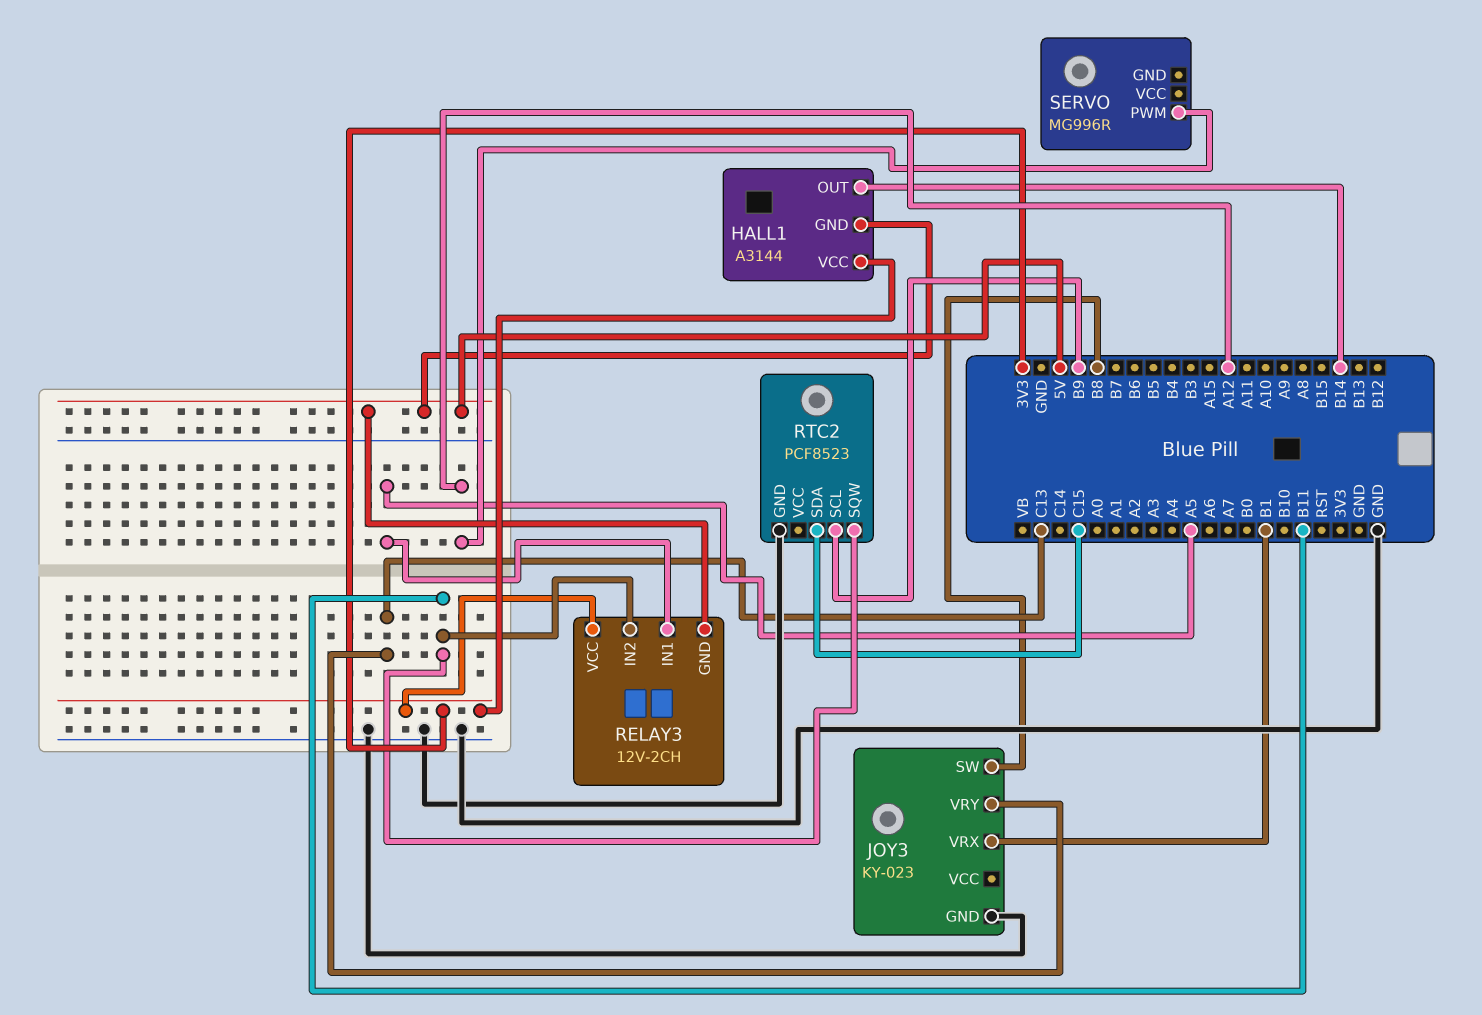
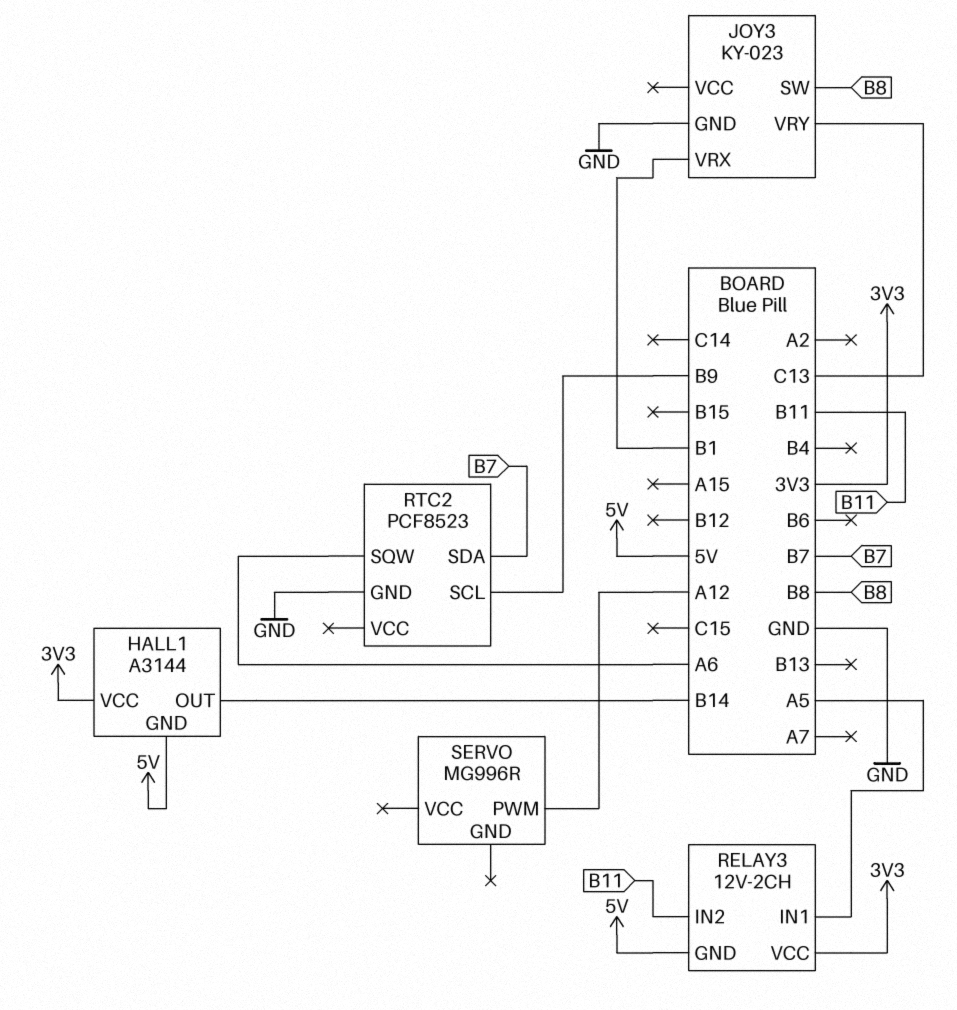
RTC2 pin SDA: C15 -> B7
RTC2 pin SQW: B11 -> A6

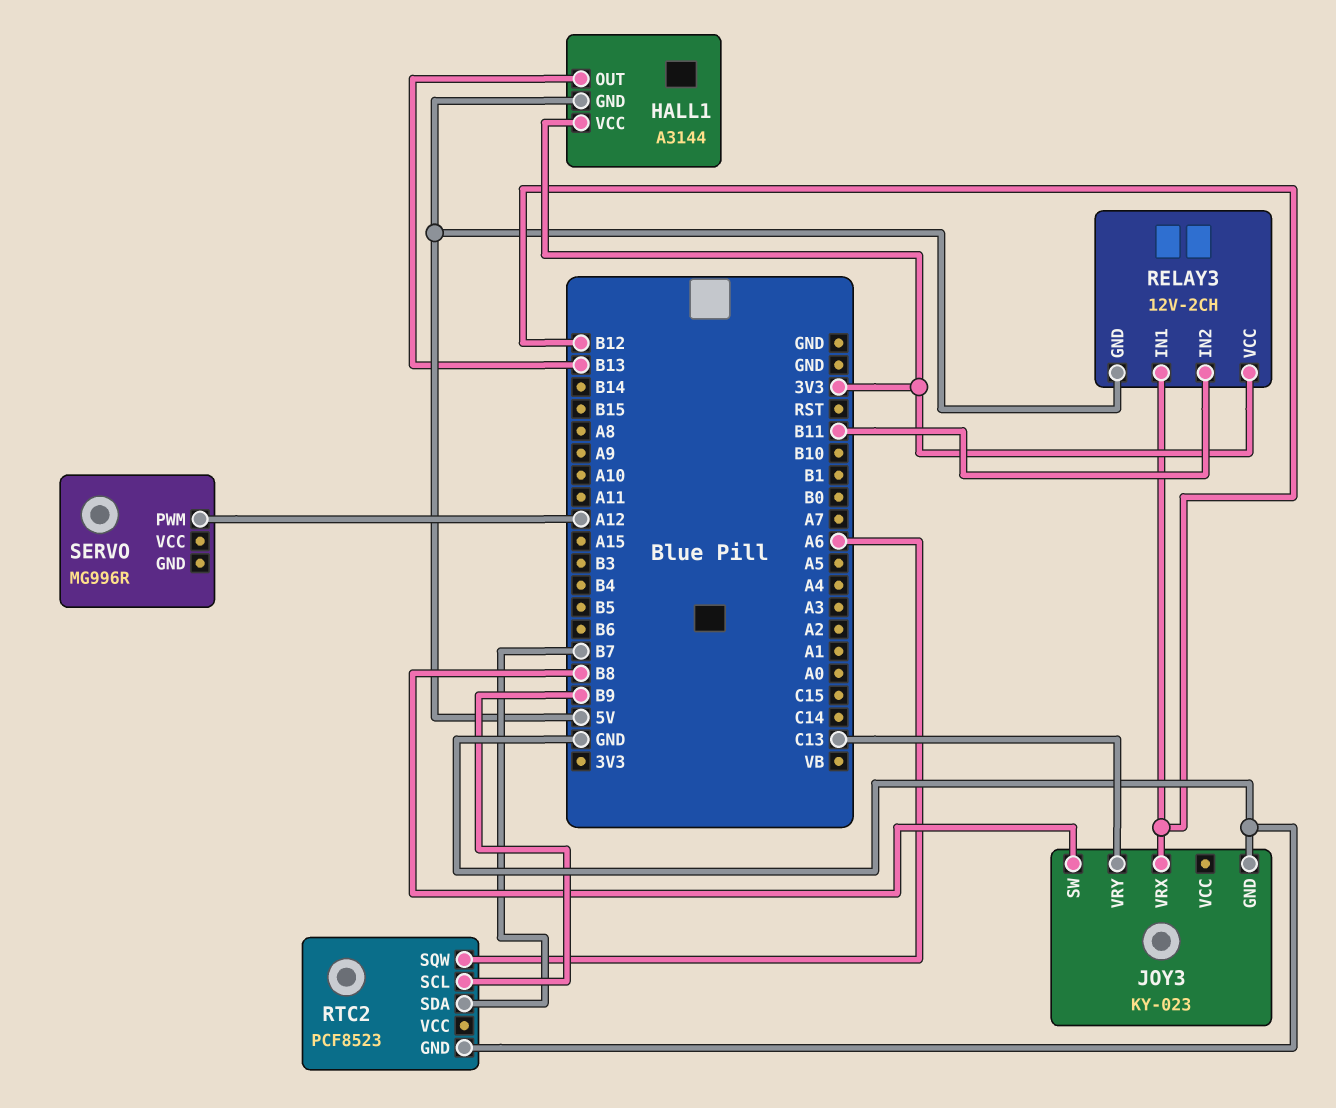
HALL1 pin OUT: B14 -> B13
JOY3 pin VRX: B1 -> B12
RELAY3 pin IN1: A5 -> B12

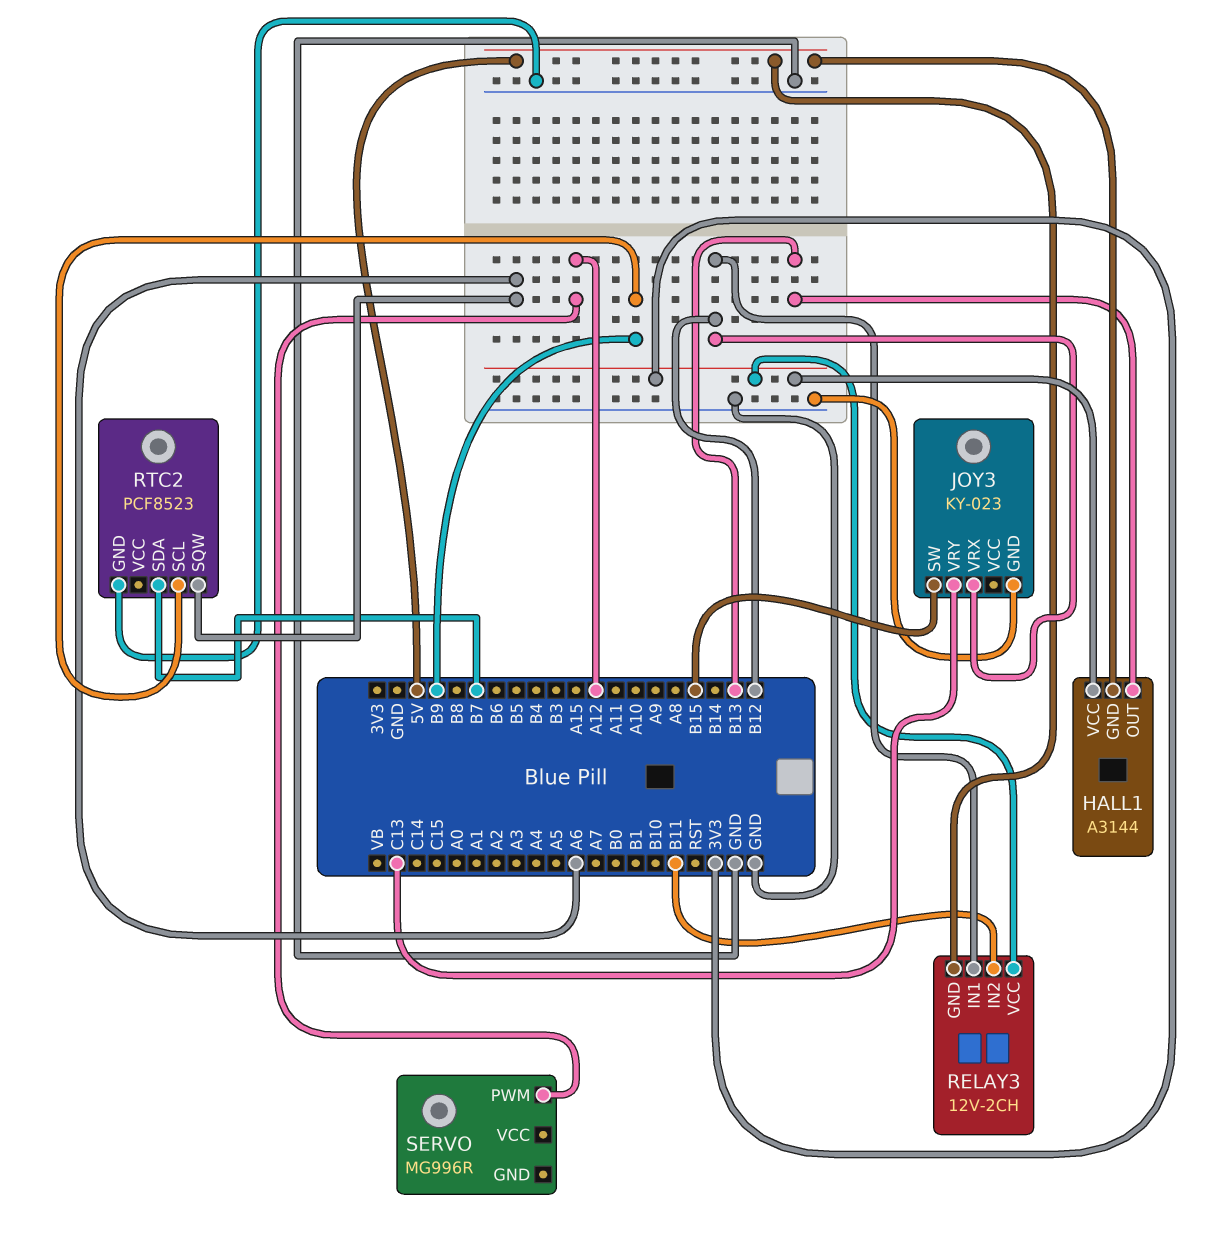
JOY3 pin SW: B8 -> B15

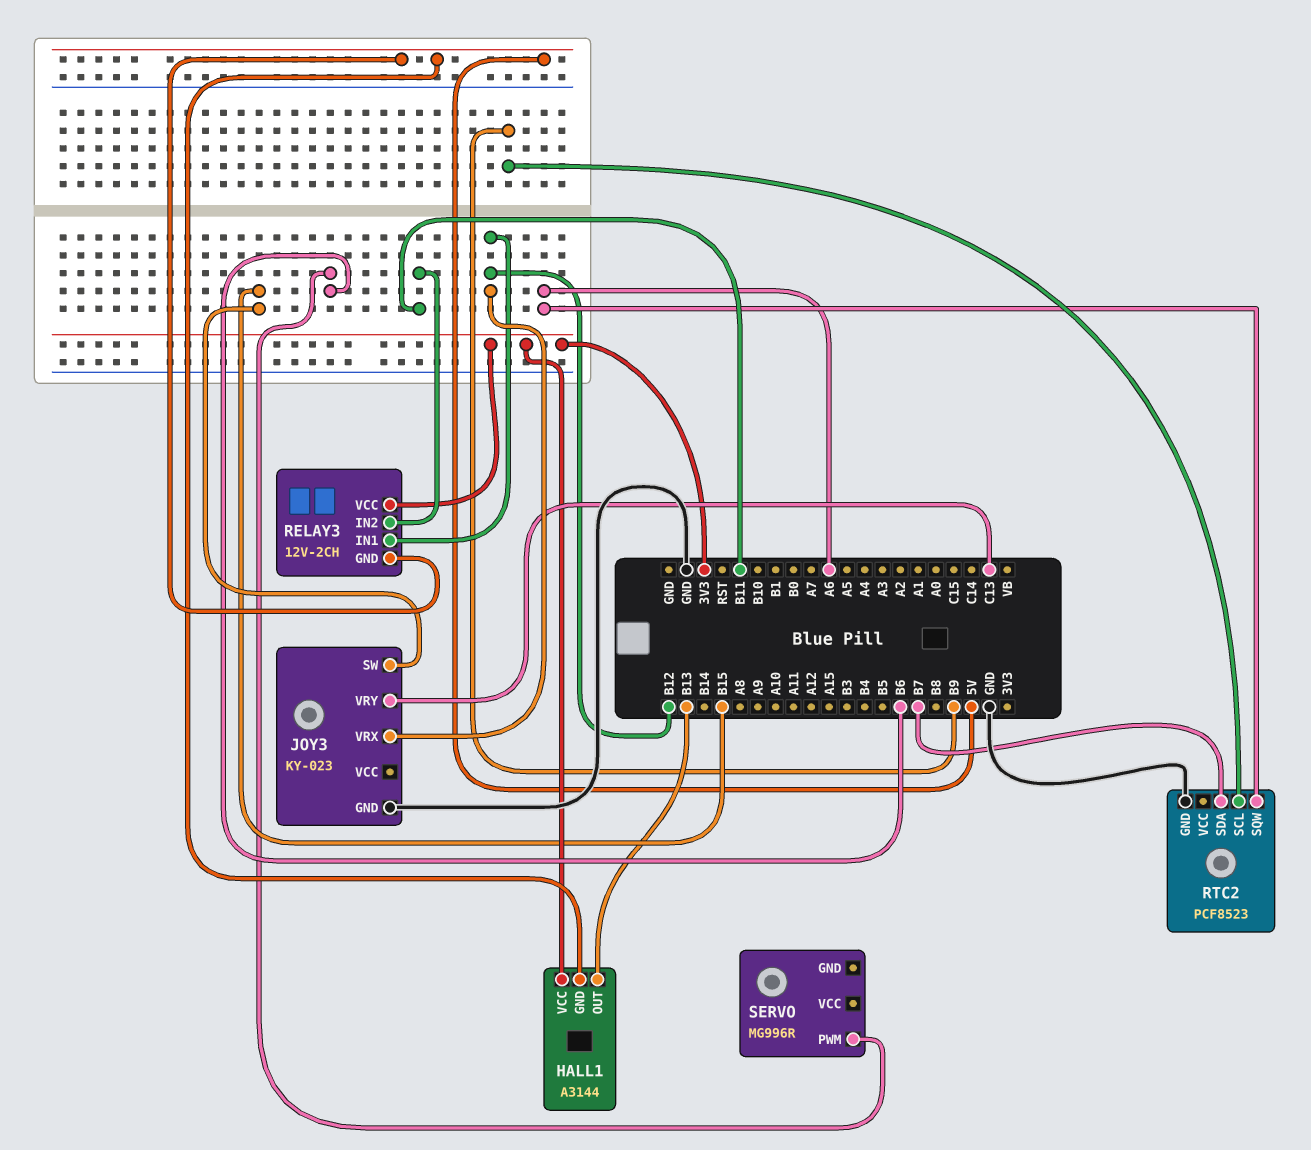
SERVO pin PWM: A12 -> B6

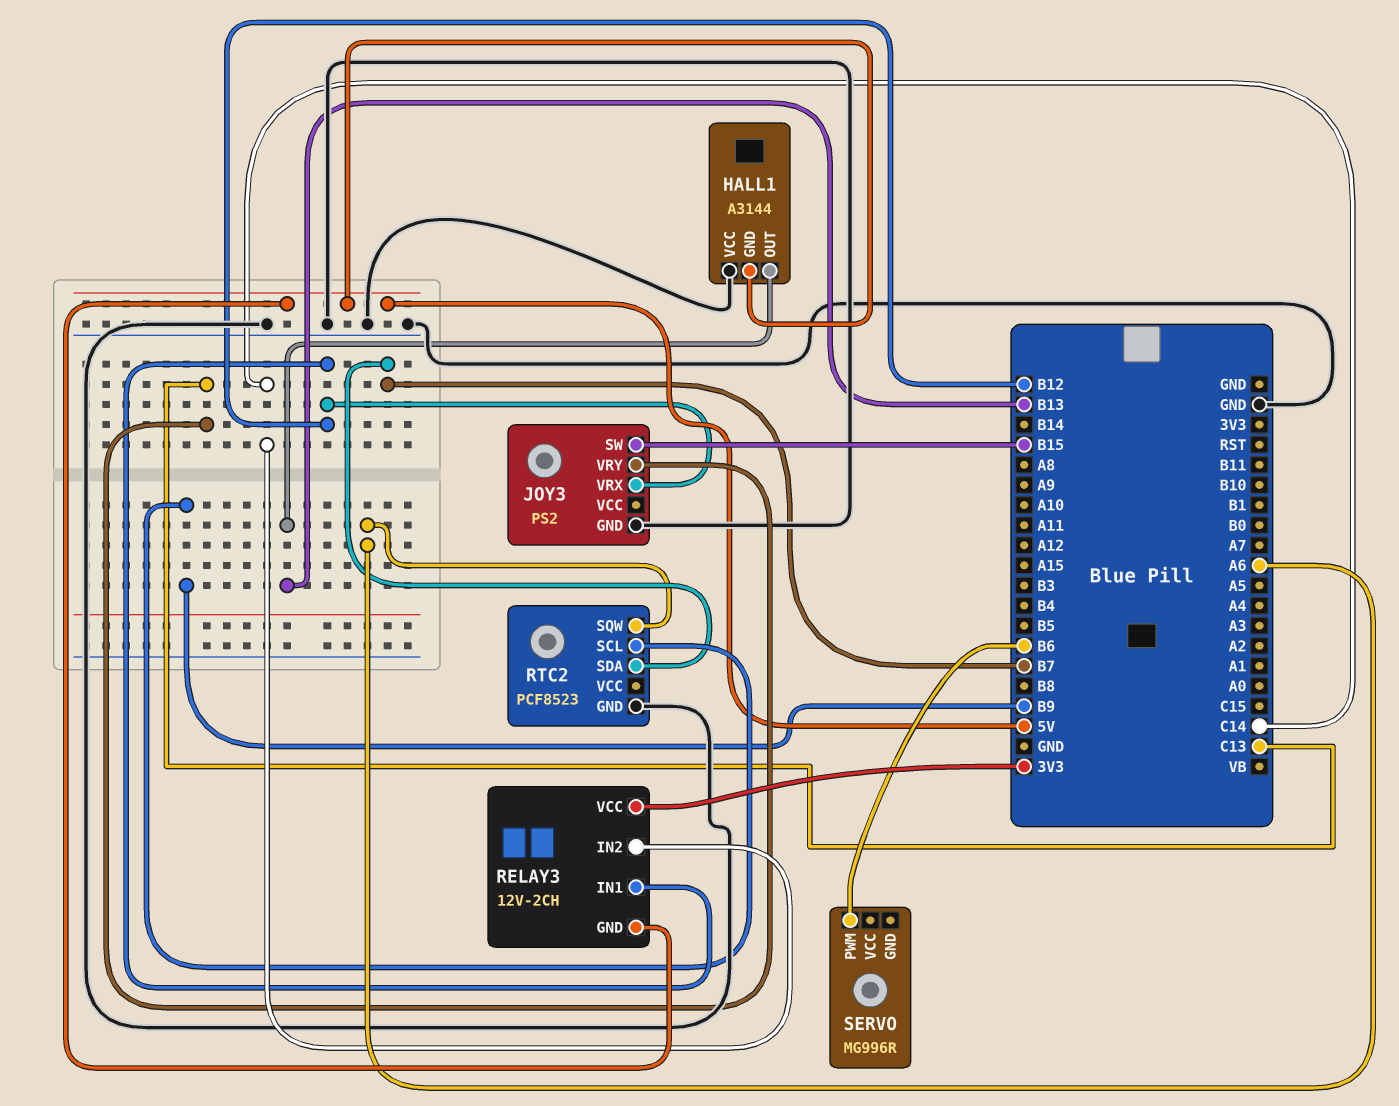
HALL1 pin VCC: 3V3 -> GND
JOY3: KY-023 -> PS2
RELAY3 pin IN2: B11 -> C14

